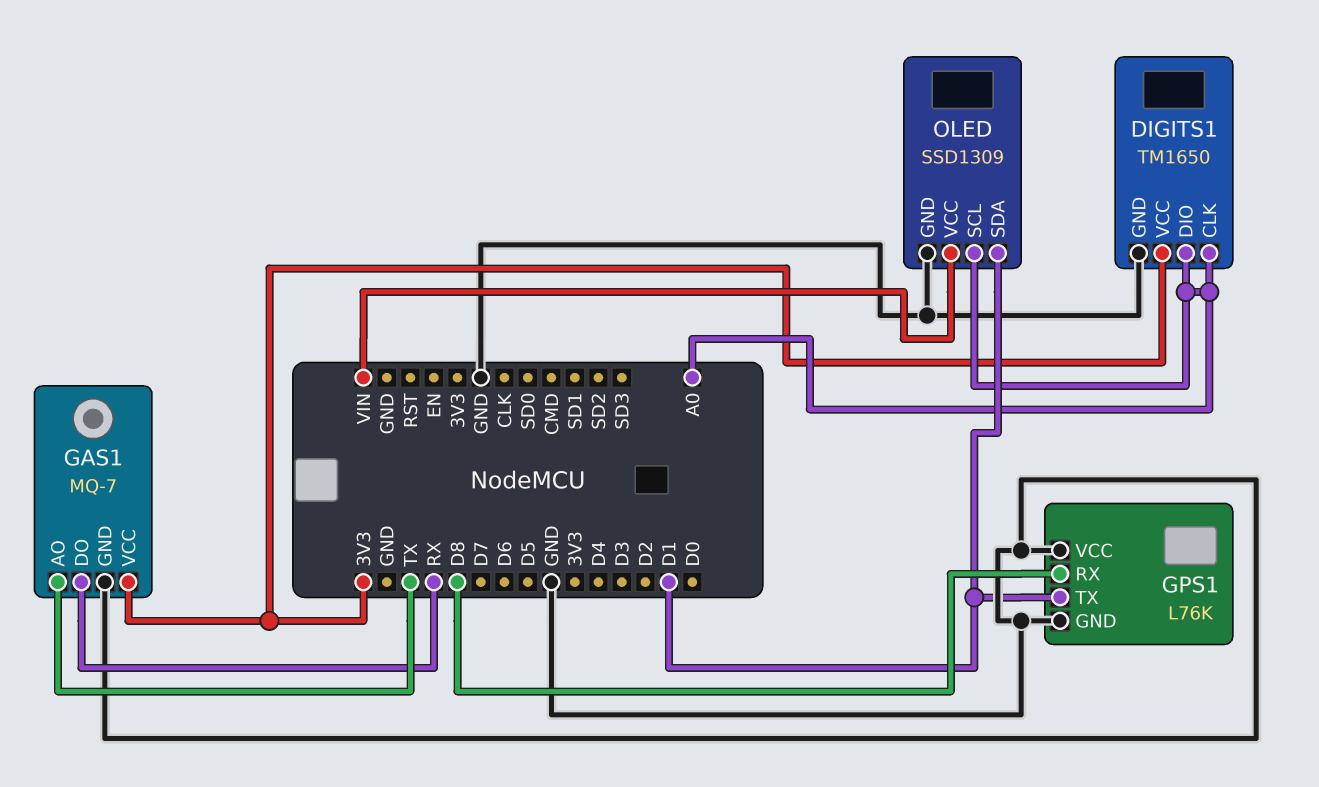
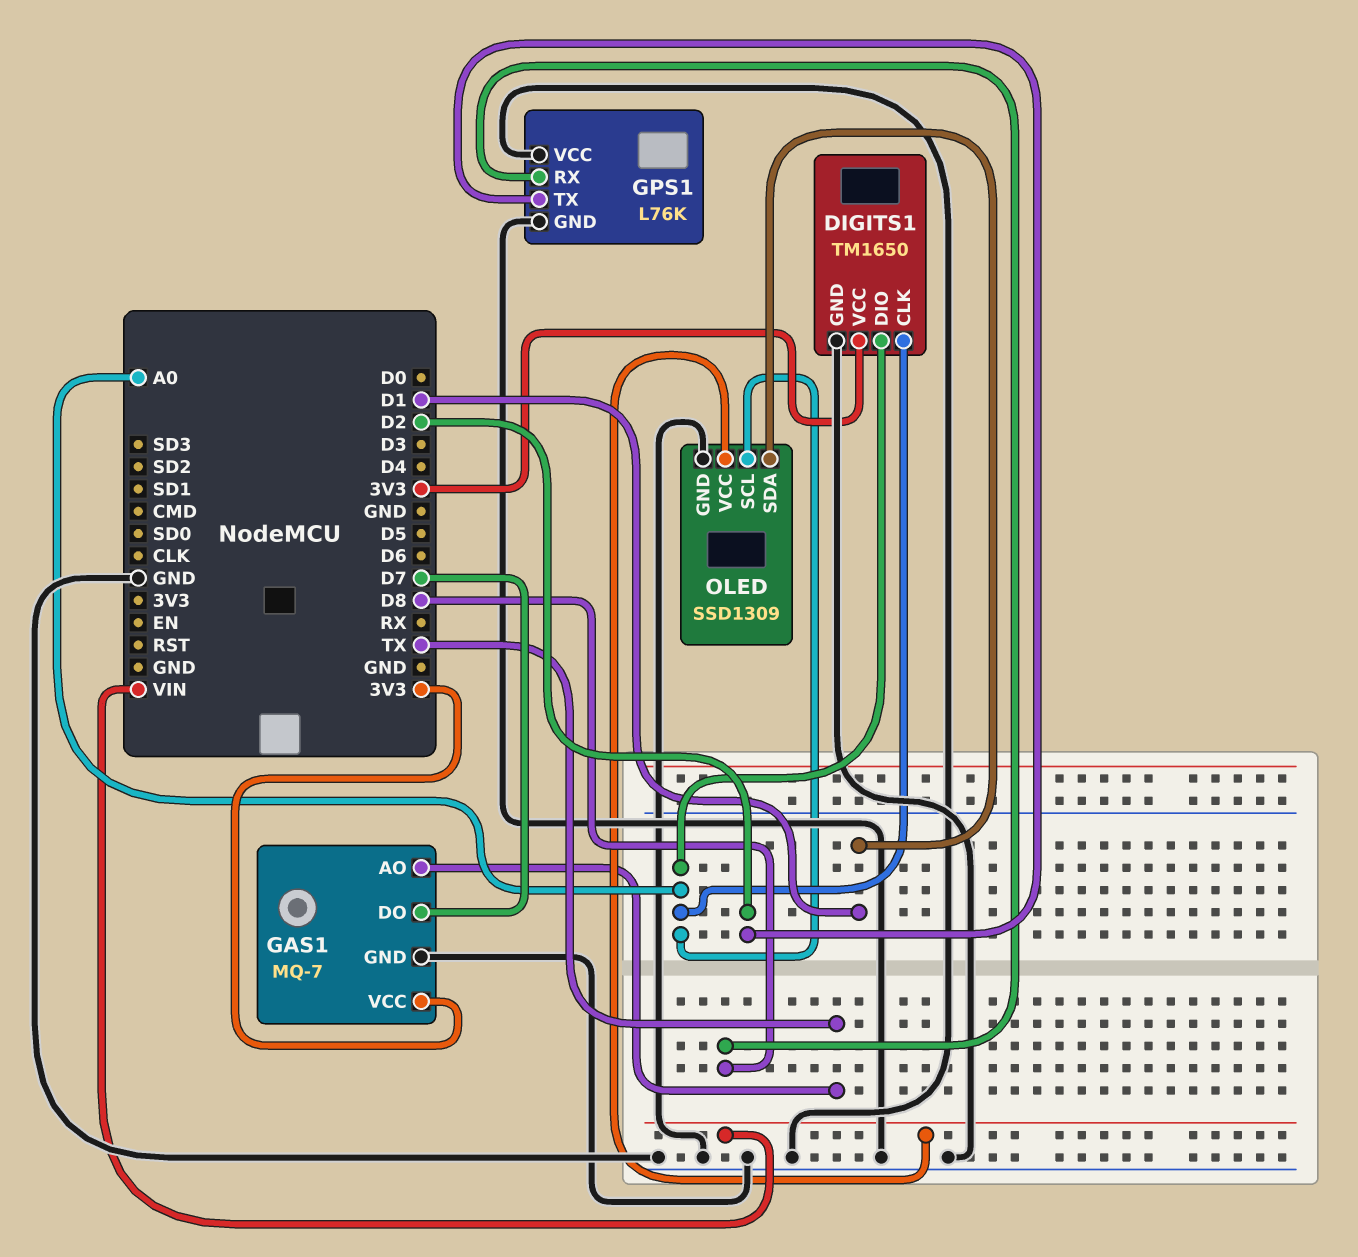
GAS1 pin DO: RX -> D7
GPS1 pin TX: D1 -> D2

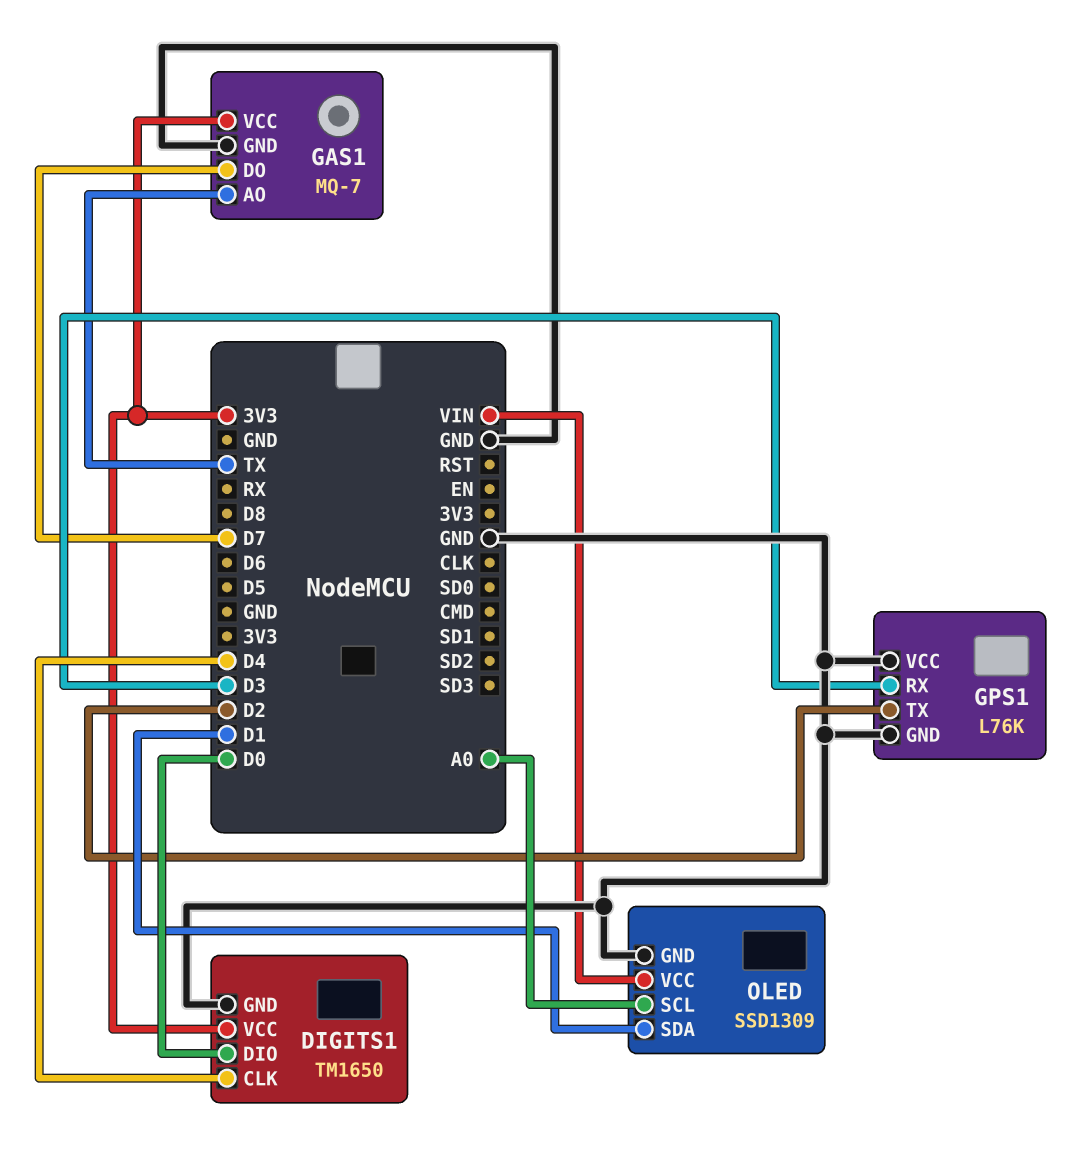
DIGITS1 pin CLK: A0 -> D4
DIGITS1 pin DIO: A0 -> D0
GPS1 pin RX: D8 -> D3

